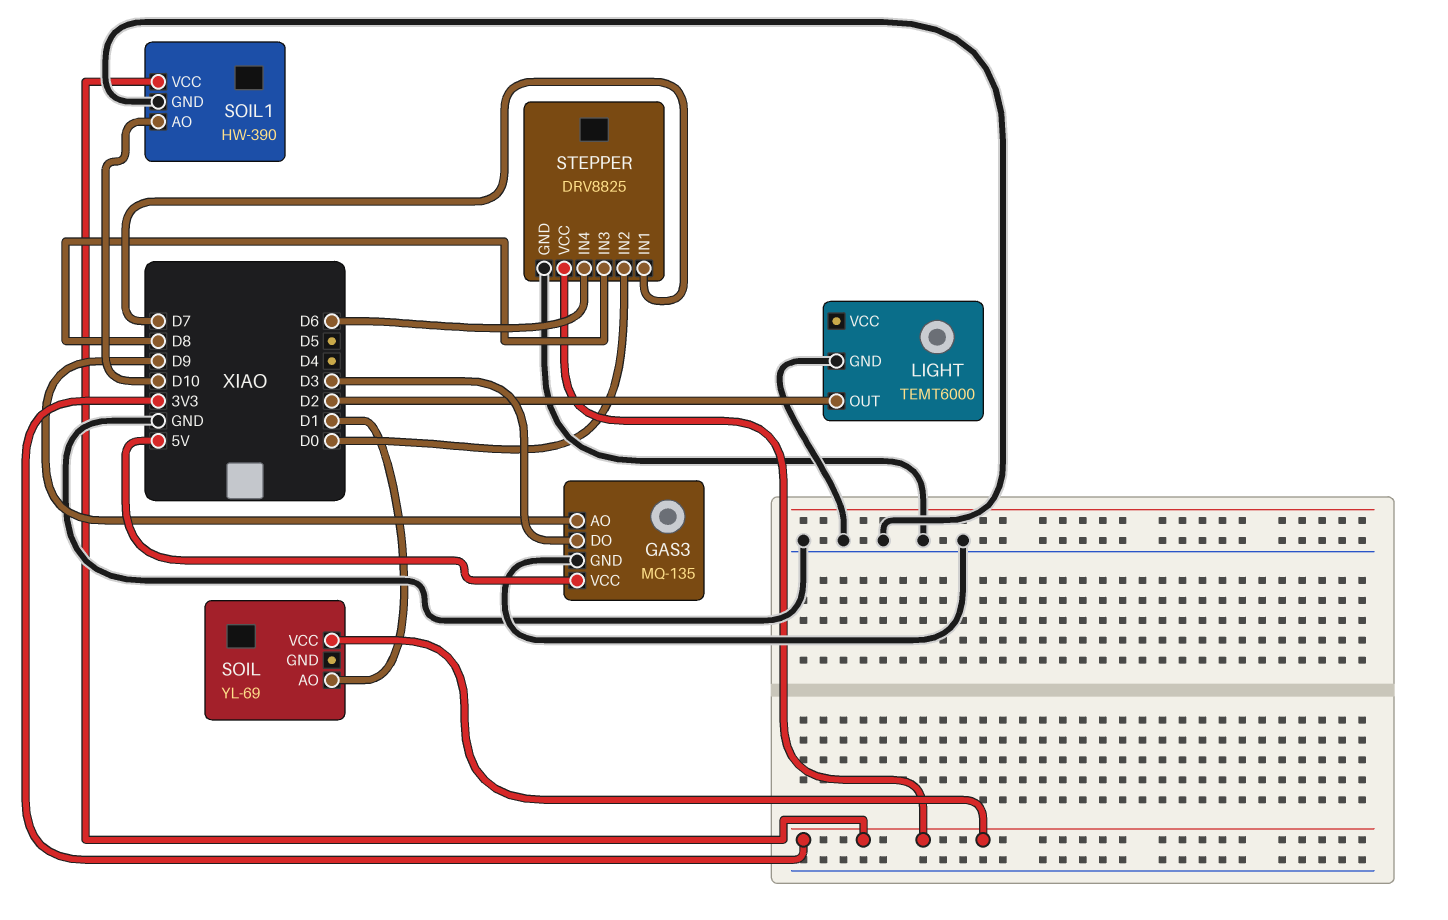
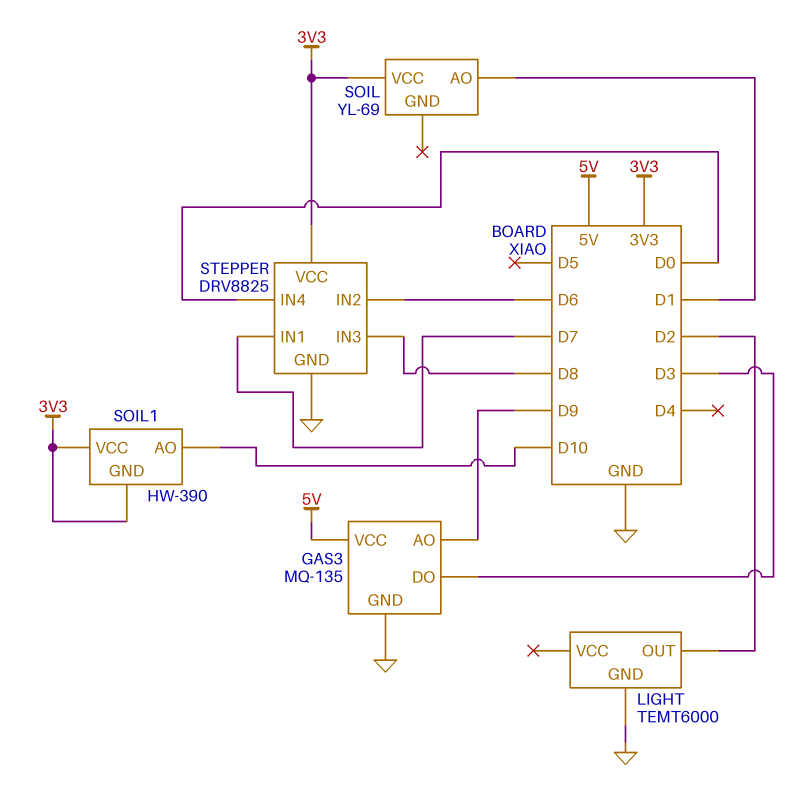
SOIL1 pin GND: GND -> 3V3
STEPPER pin IN2: D0 -> D6
STEPPER pin IN4: D6 -> D0

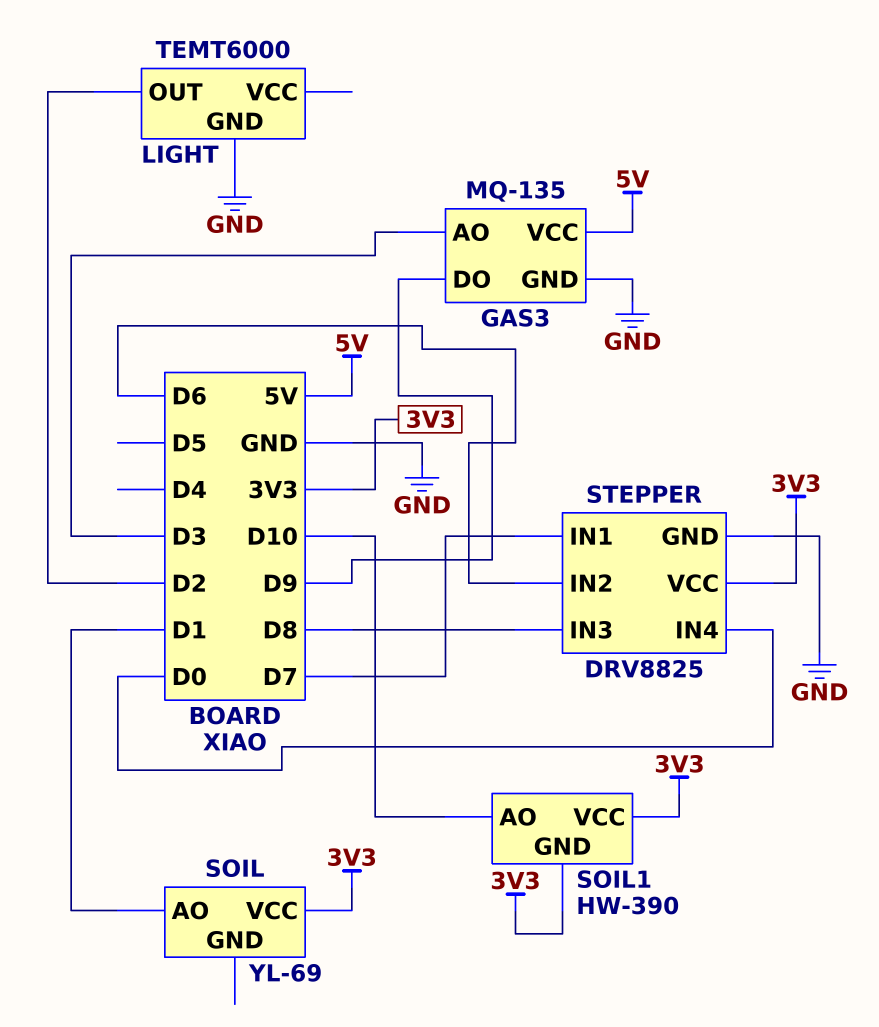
GAS3 pin AO: D9 -> D3
GAS3 pin DO: D3 -> D9

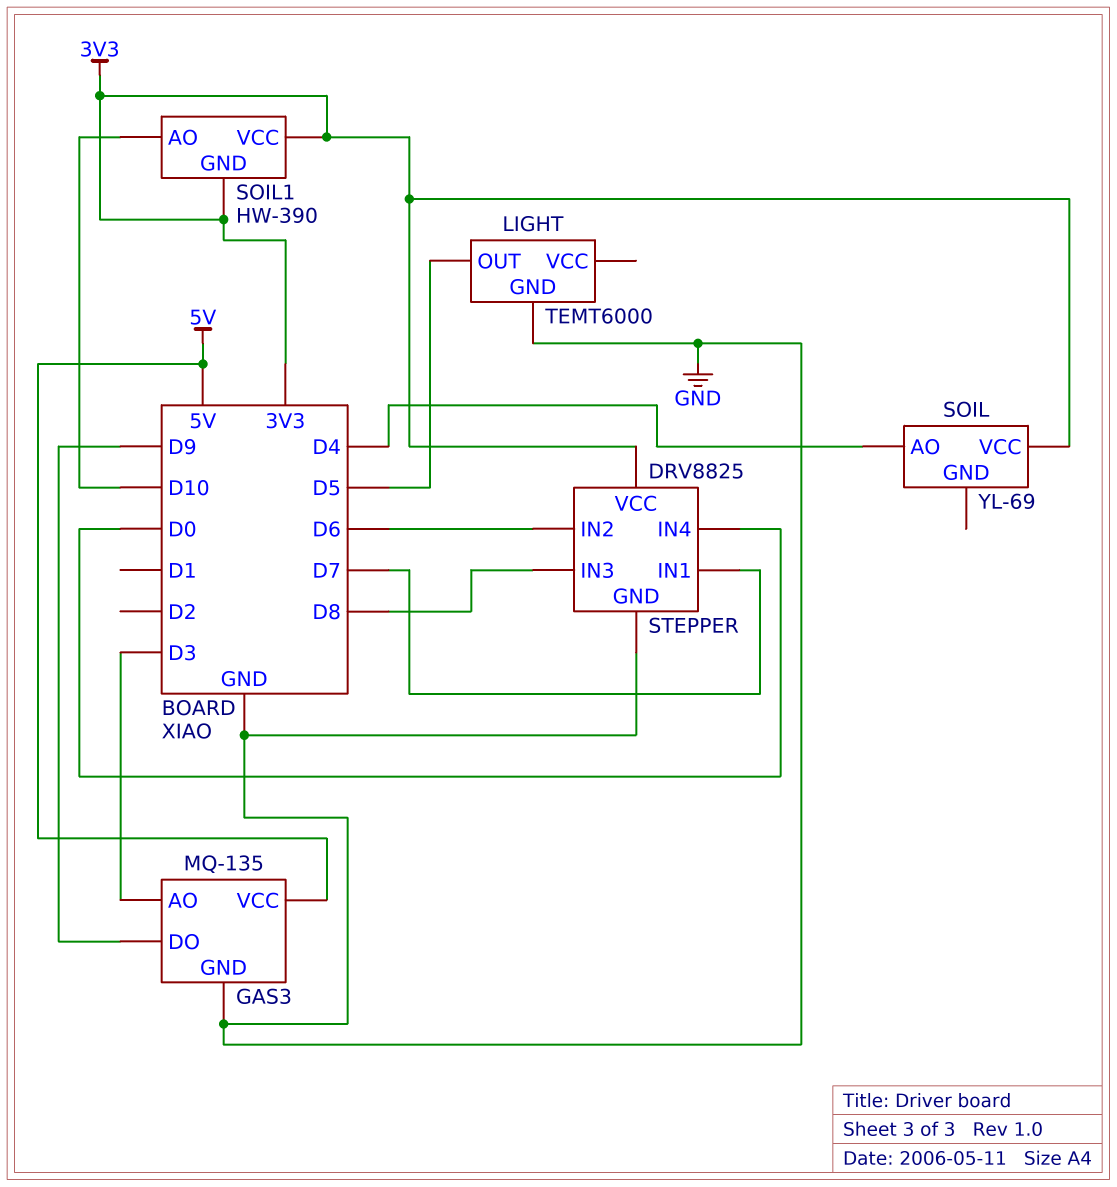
LIGHT pin OUT: D2 -> D5
SOIL pin AO: D1 -> D4

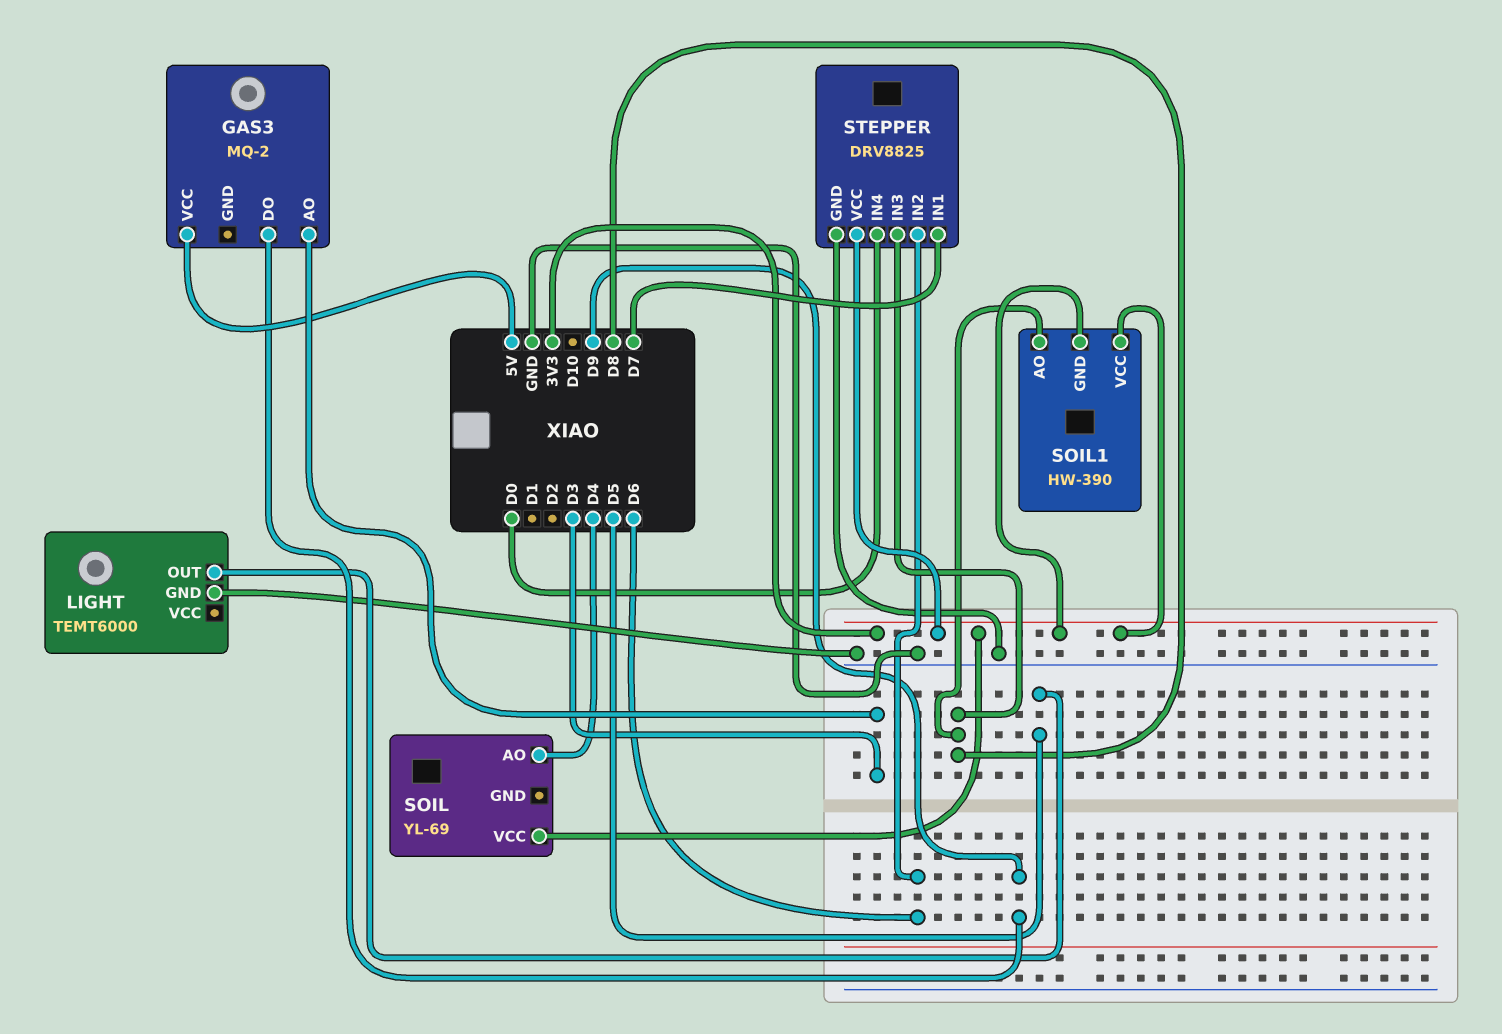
GAS3: MQ-135 -> MQ-2
GAS3 pin GND: GND -> none
SOIL1 pin AO: D10 -> D8

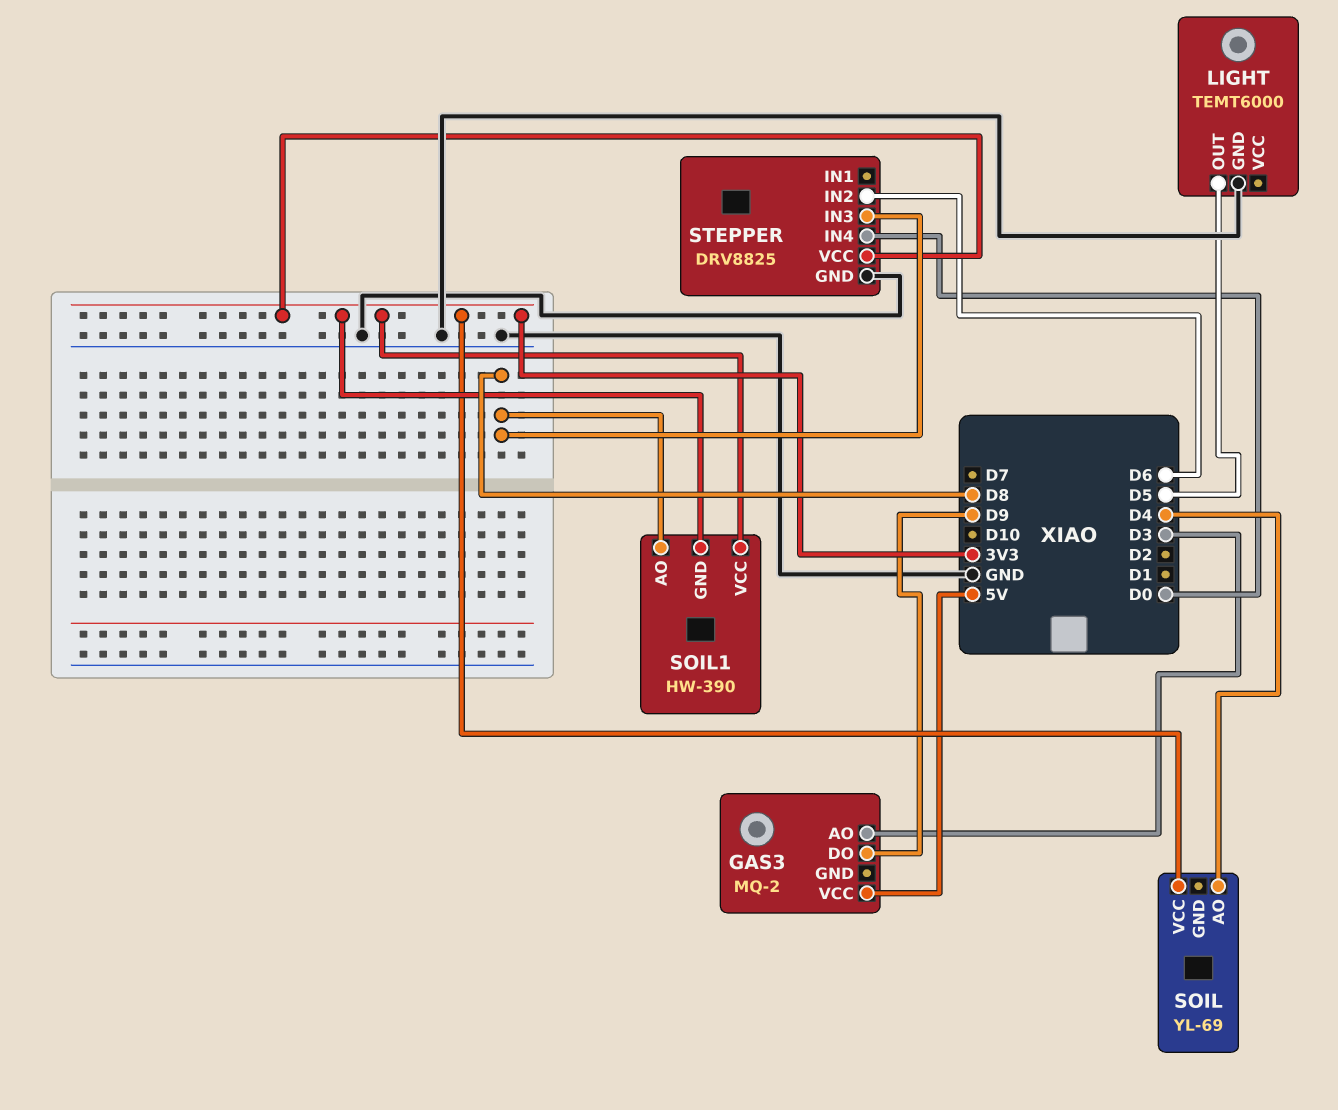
STEPPER pin IN1: D7 -> none

